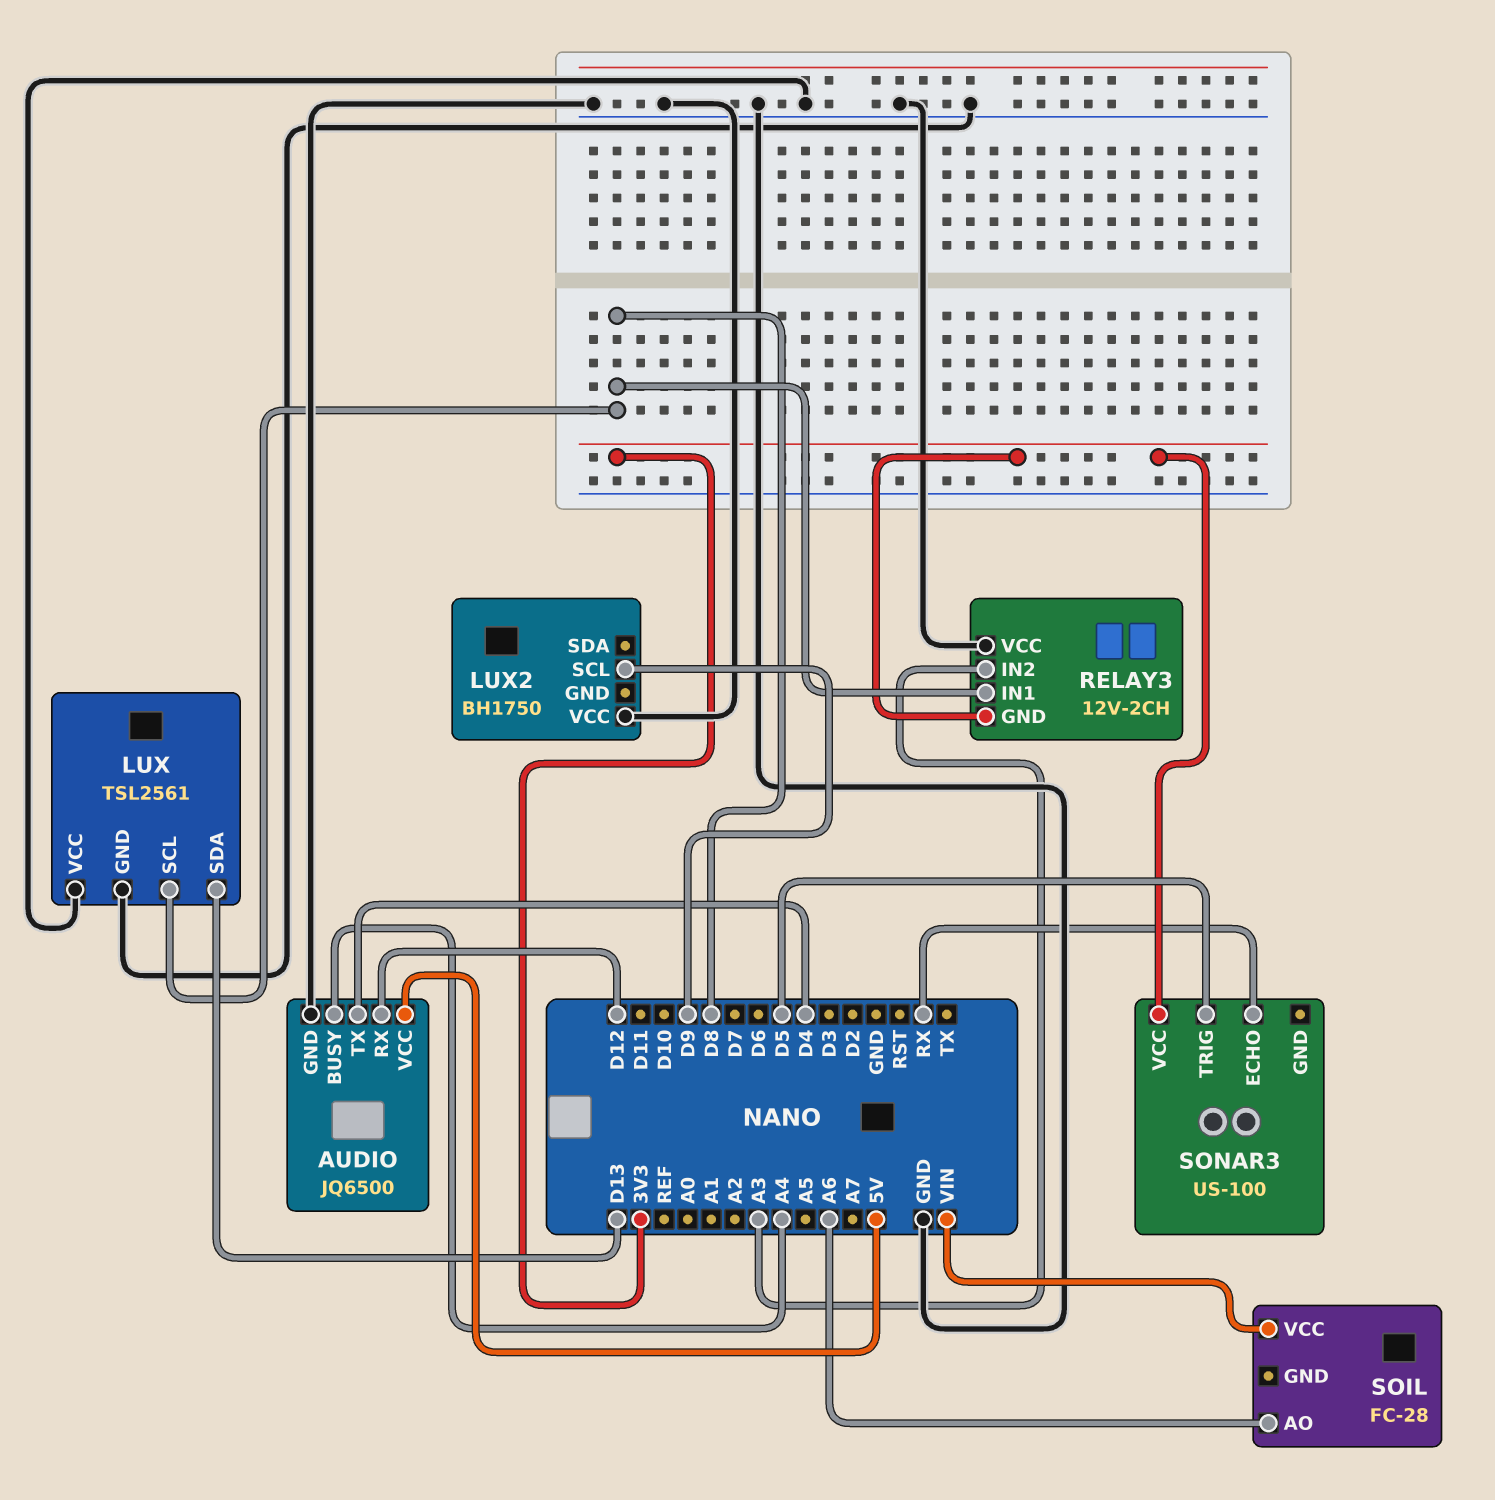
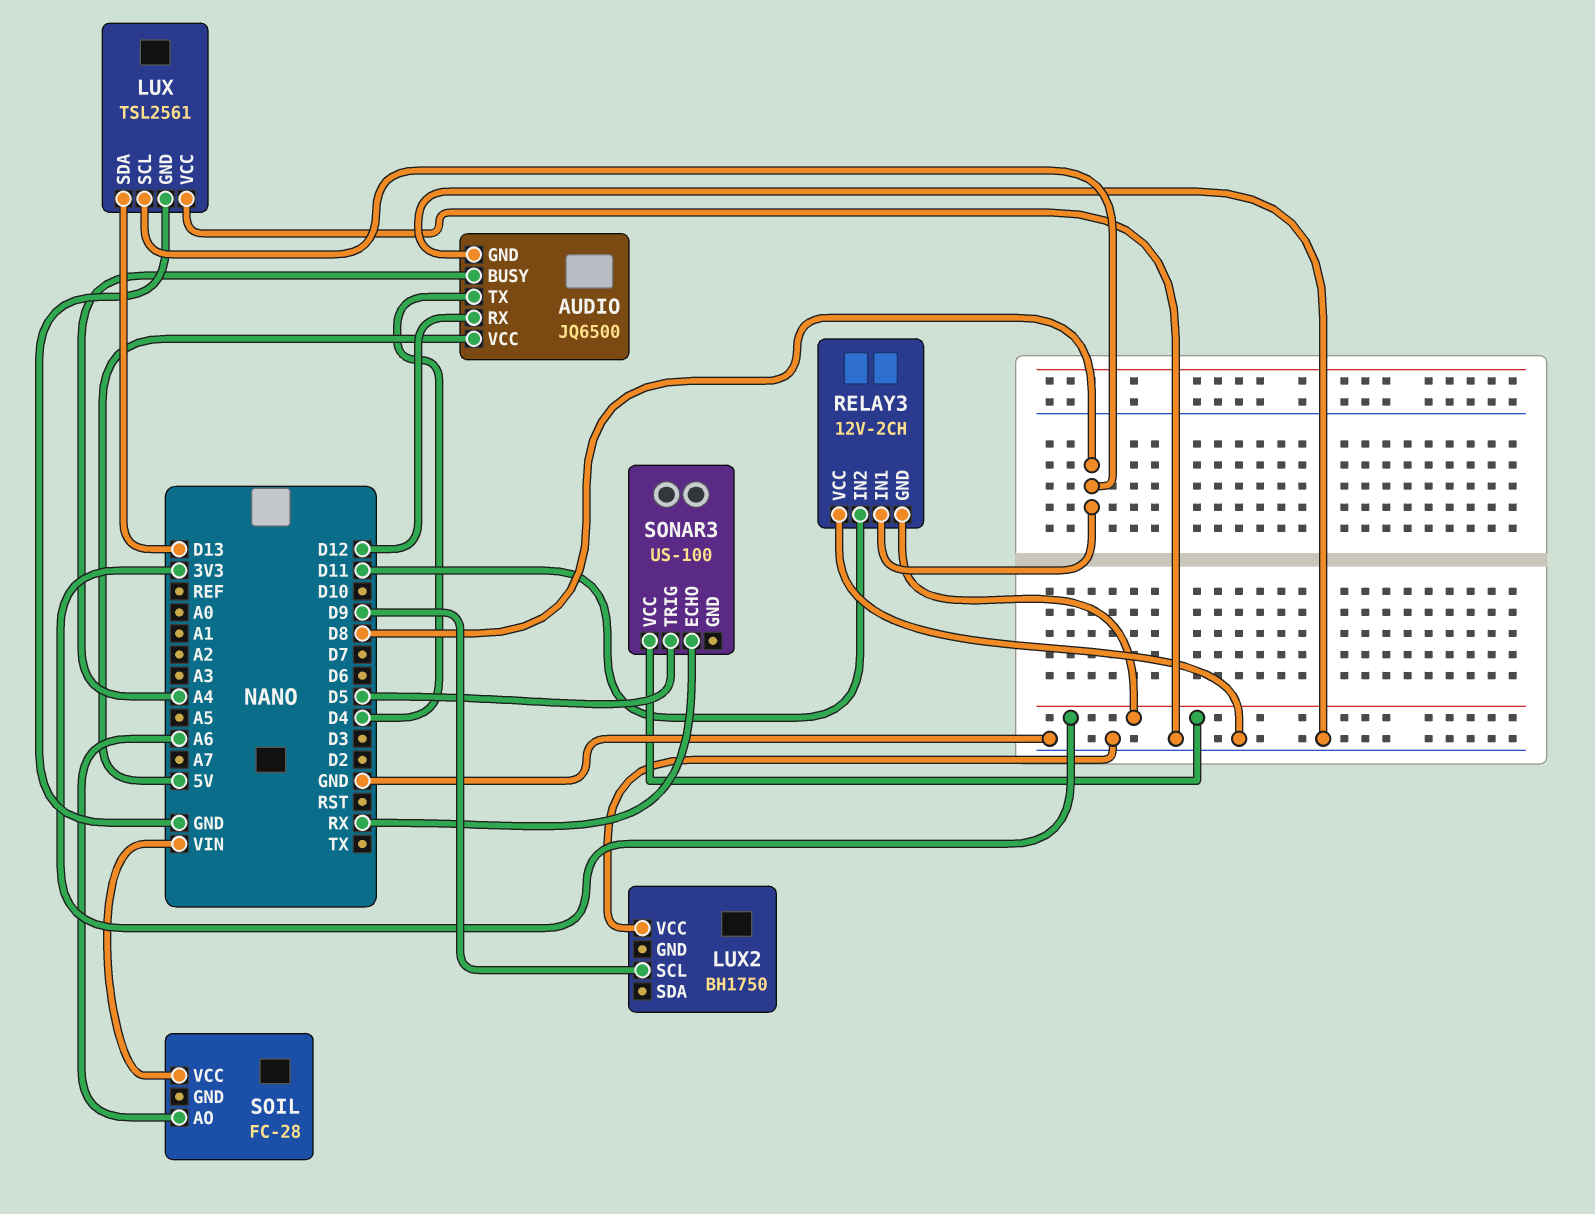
RELAY3 pin IN2: A3 -> D11

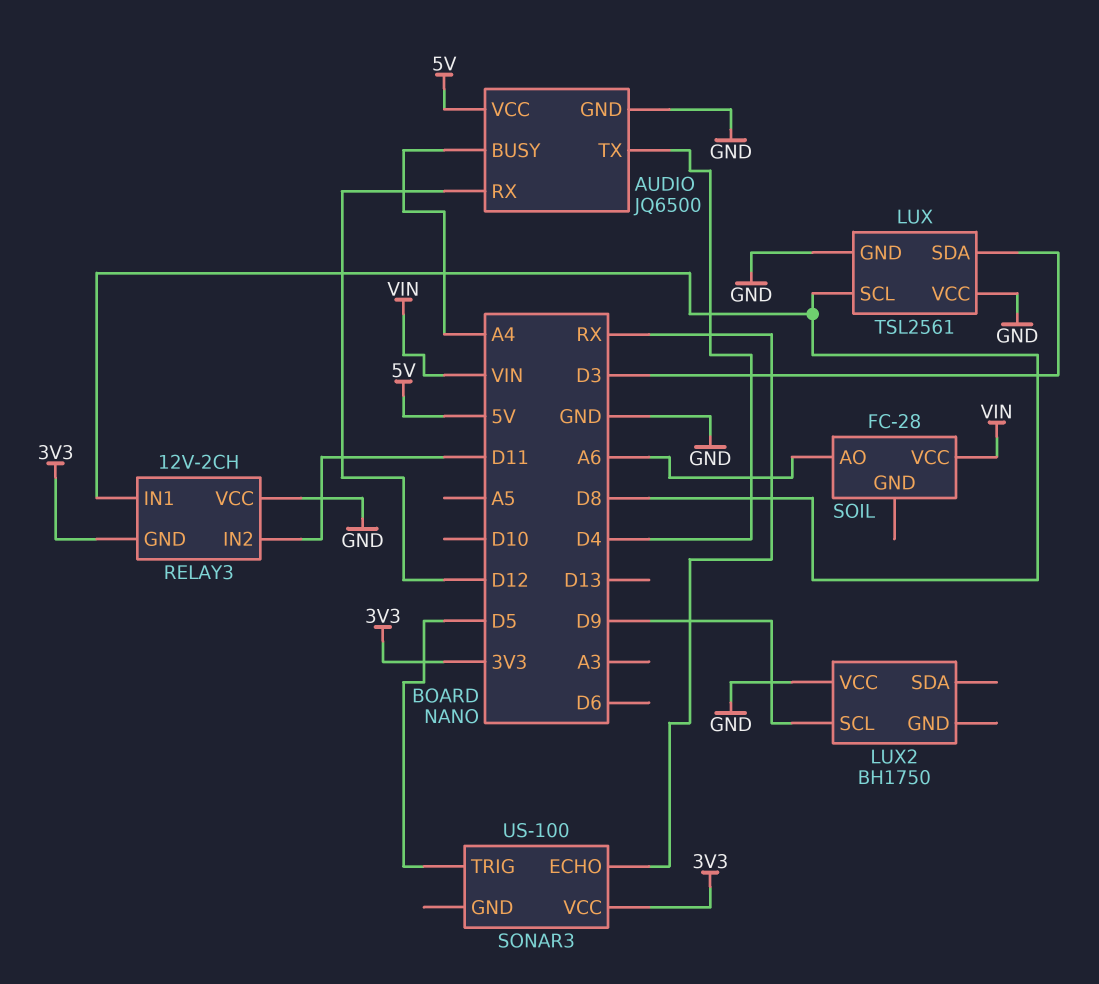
LUX pin SDA: D13 -> D3

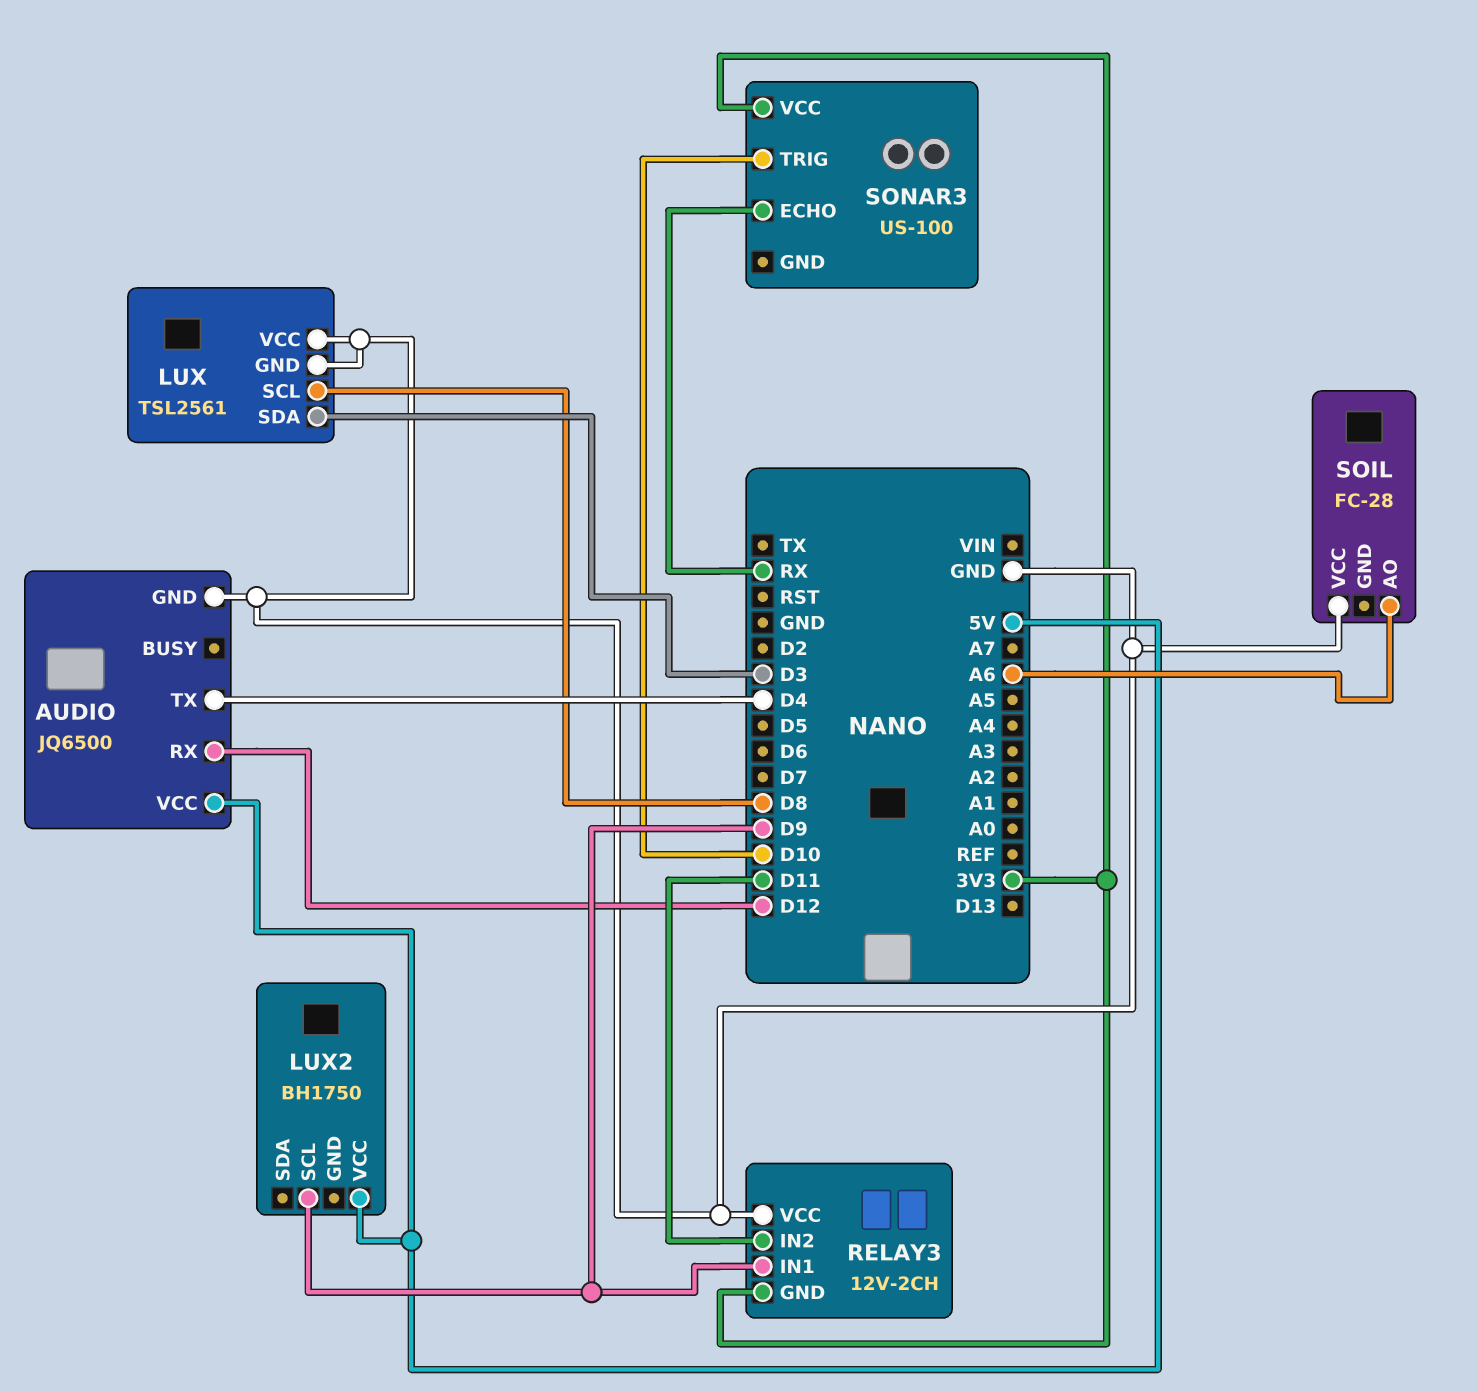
AUDIO pin BUSY: A4 -> none
LUX2 pin VCC: GND -> 5V
RELAY3 pin IN1: D8 -> D9
SOIL pin VCC: VIN -> GND
SONAR3 pin TRIG: D5 -> D10

